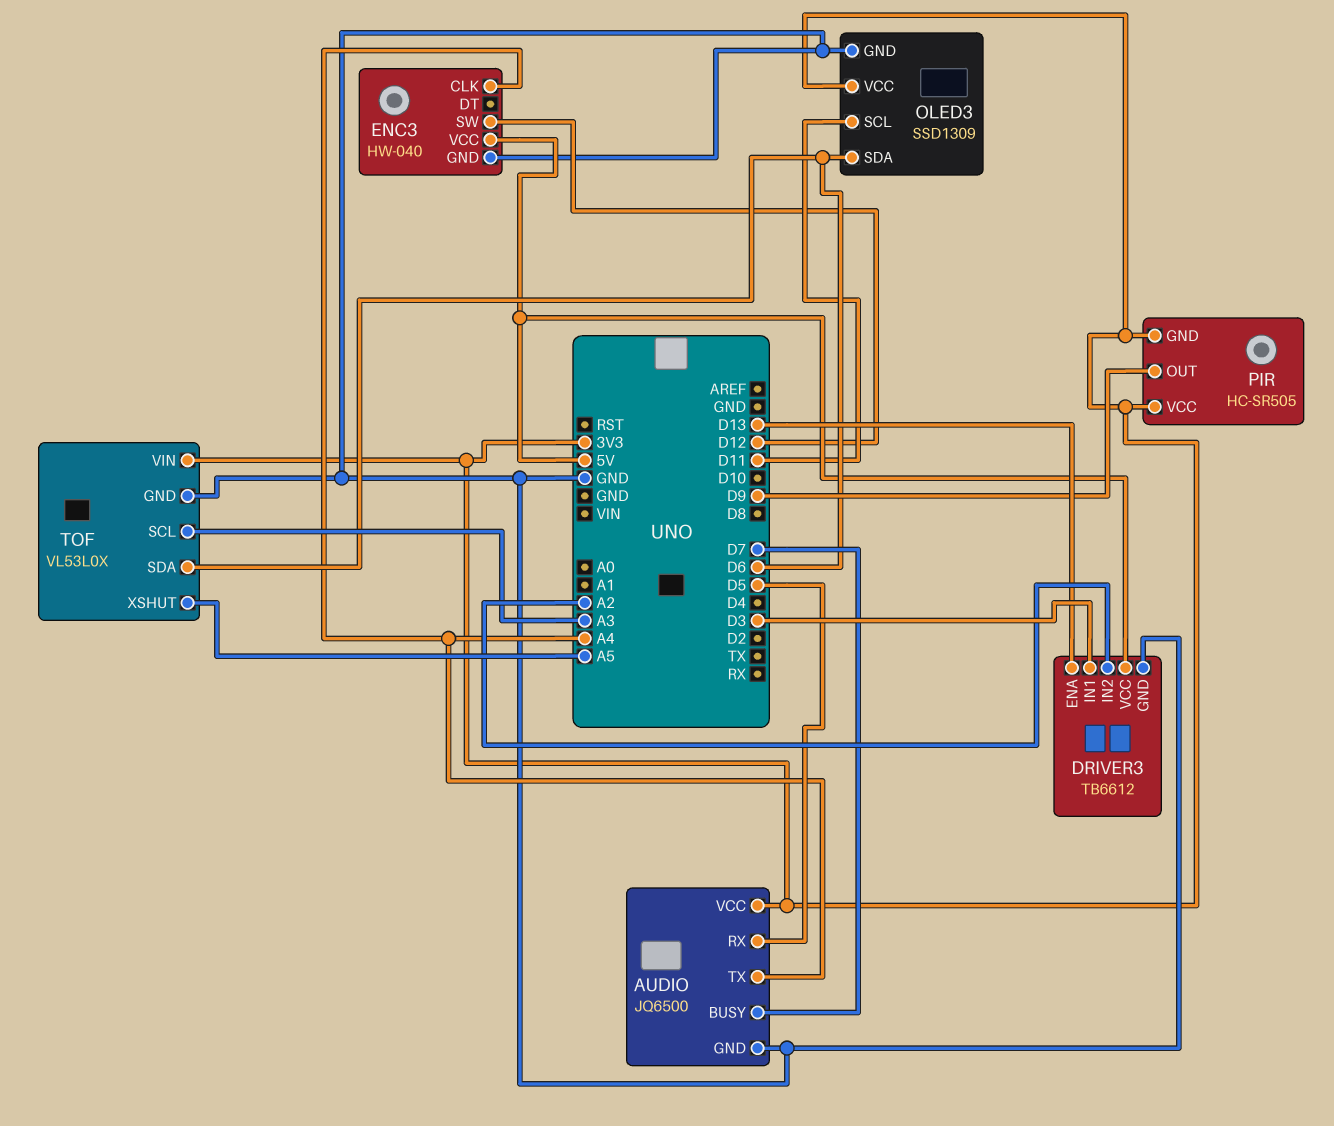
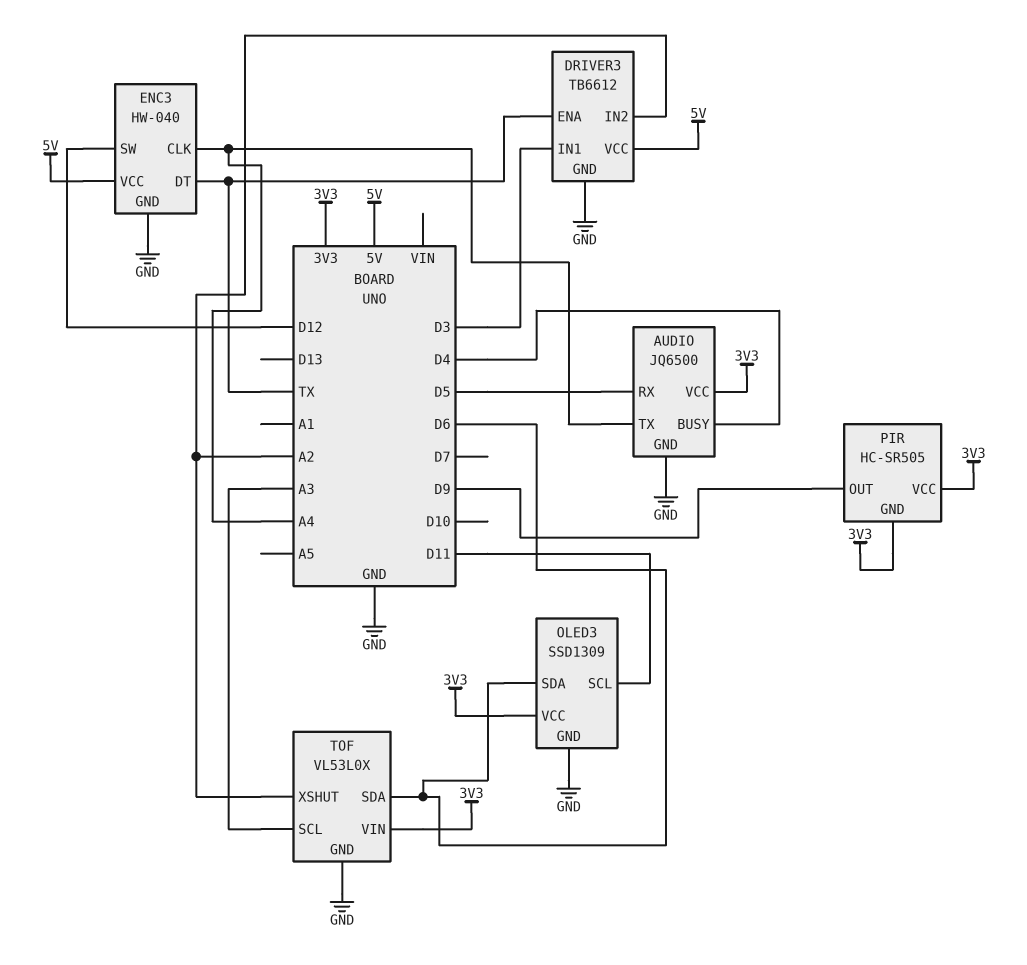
AUDIO pin BUSY: D7 -> D4
DRIVER3 pin ENA: D13 -> TX
ENC3 pin DT: none -> TX
TOF pin XSHUT: A5 -> A2

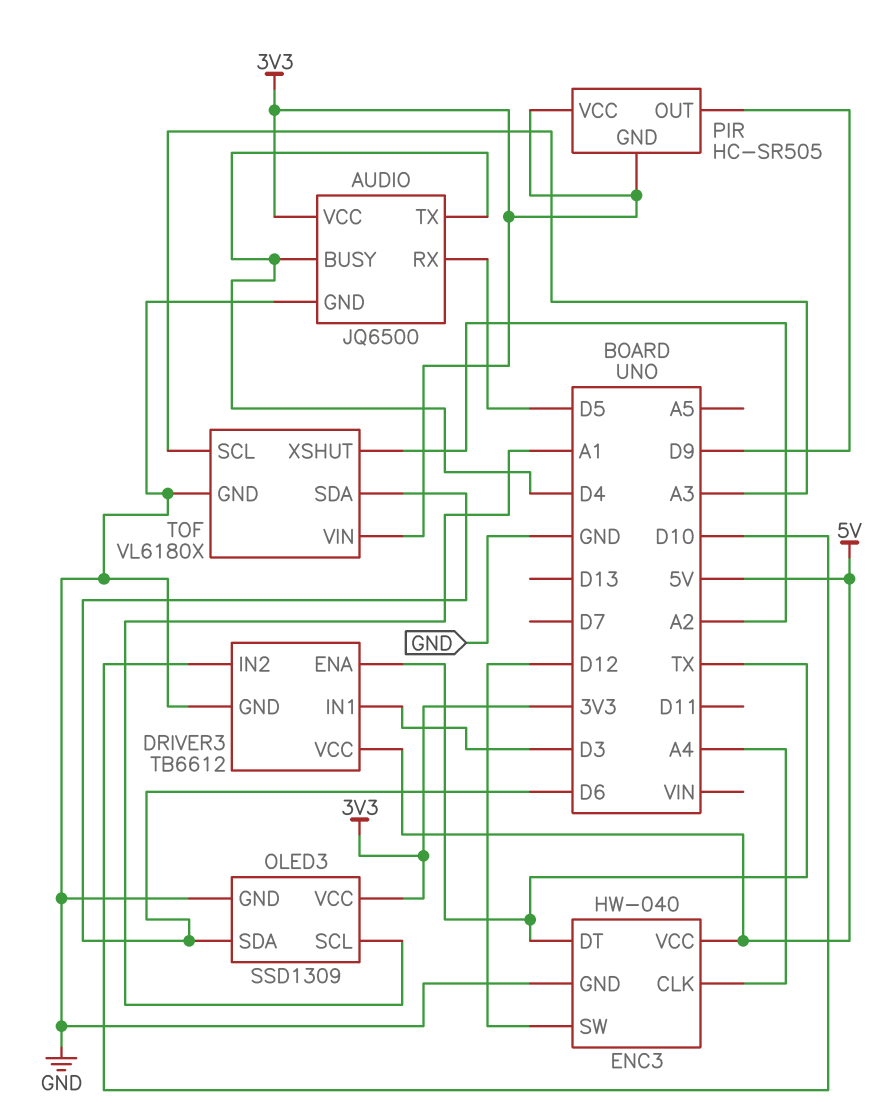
AUDIO pin TX: A4 -> D4
DRIVER3 pin IN2: A2 -> D10
OLED3 pin SCL: D11 -> A1
TOF: VL53L0X -> VL6180X

